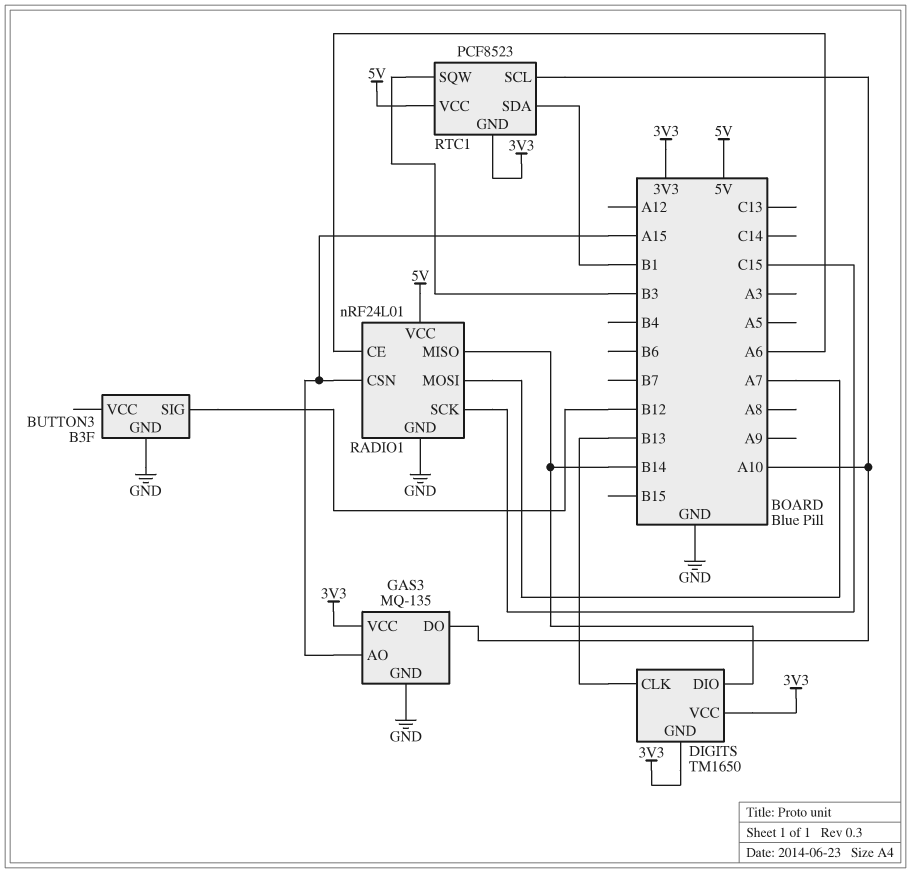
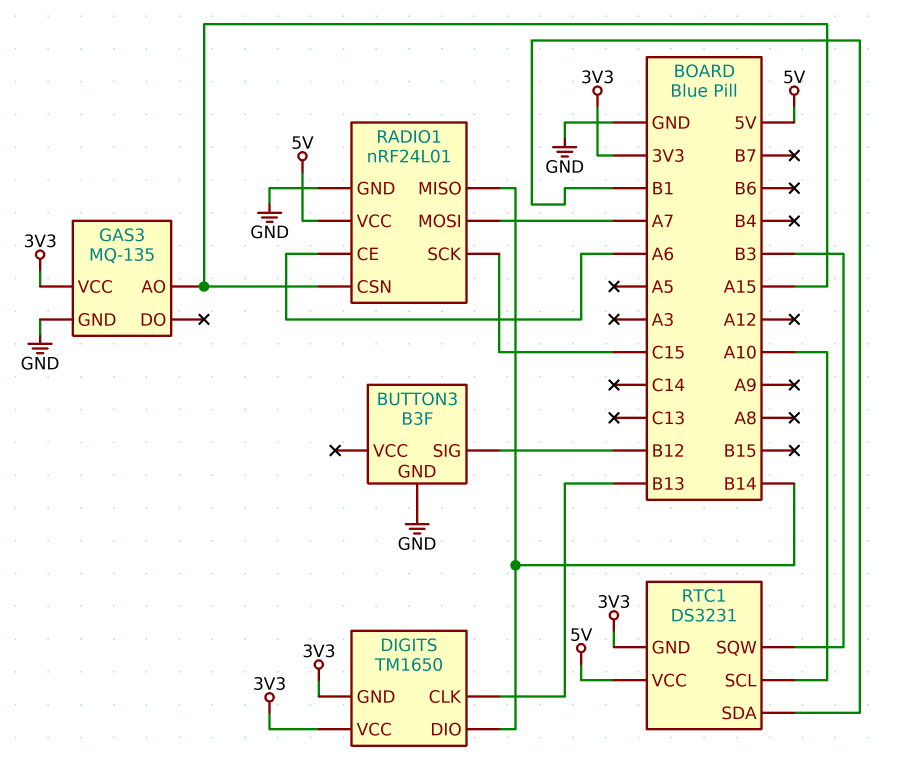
GAS3 pin DO: A10 -> none
RTC1: PCF8523 -> DS3231

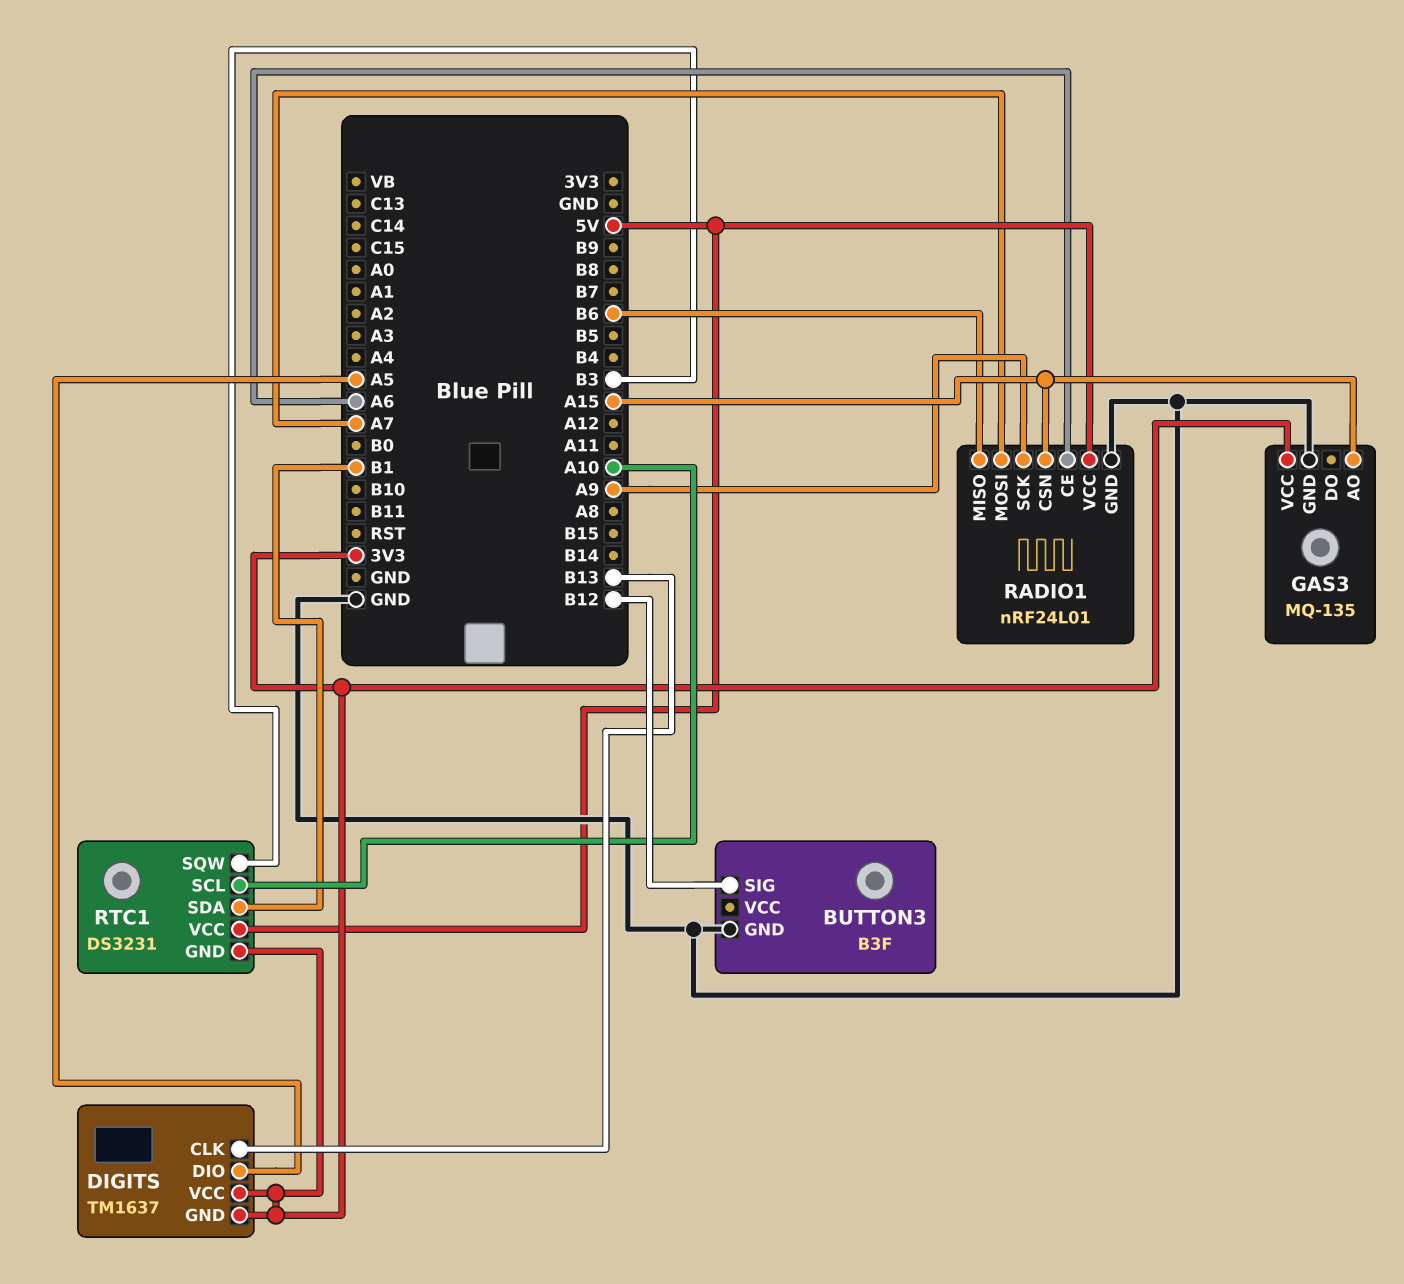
DIGITS: TM1650 -> TM1637
DIGITS pin DIO: B14 -> A5
RADIO1 pin MISO: B14 -> B6
RADIO1 pin SCK: C15 -> A9

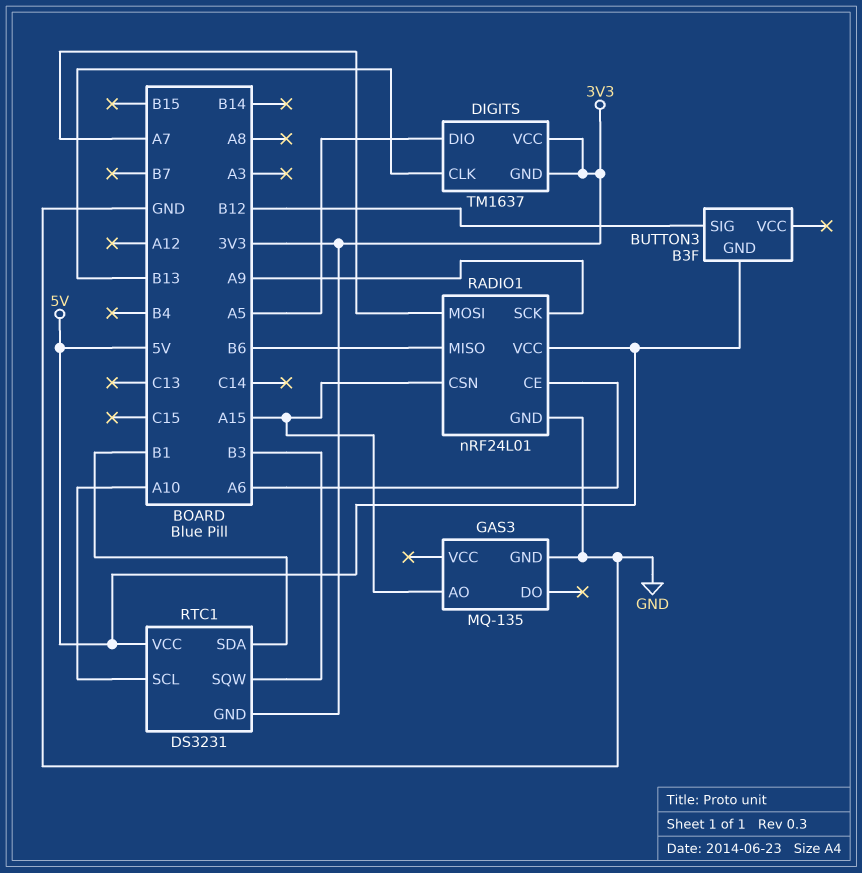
BUTTON3 pin GND: GND -> 5V
GAS3 pin VCC: 3V3 -> none

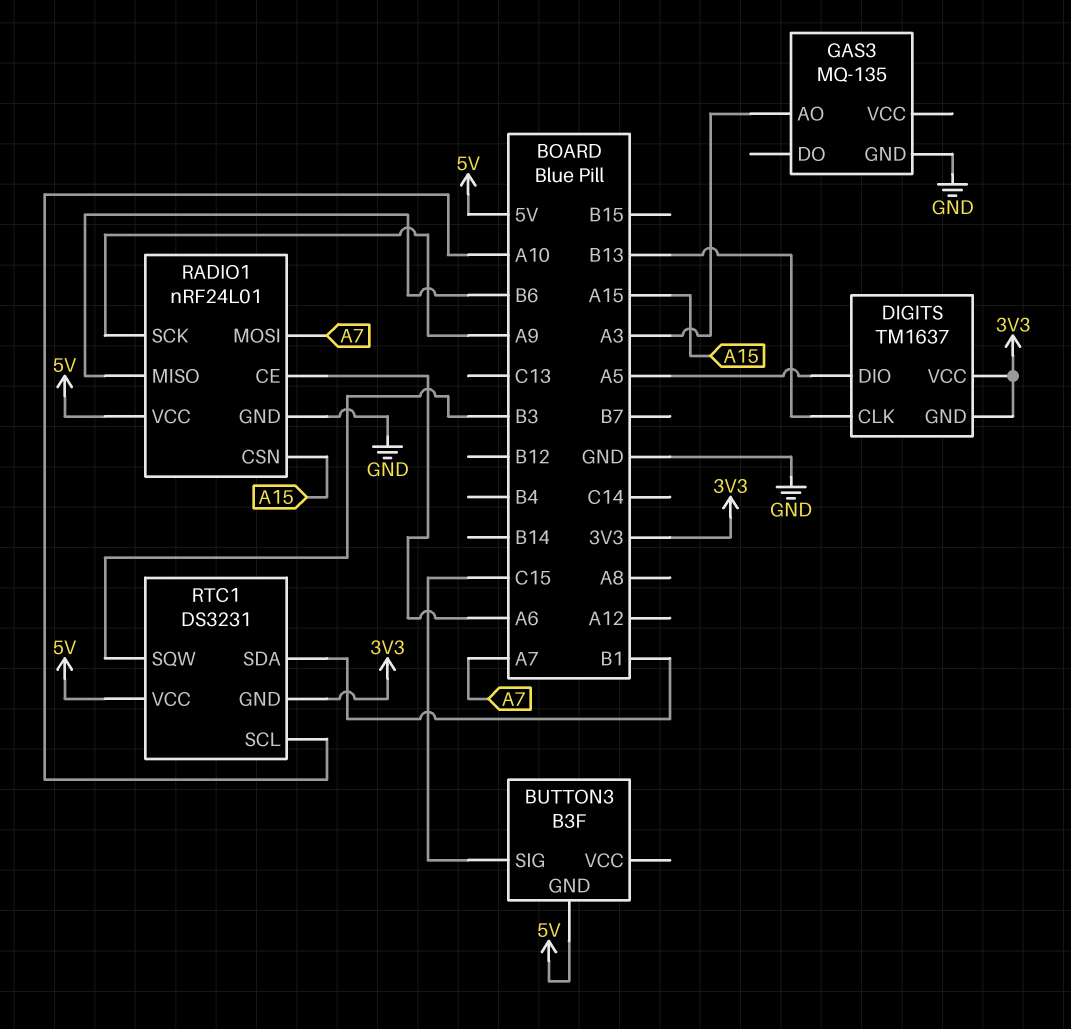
BUTTON3 pin SIG: B12 -> C15
GAS3 pin AO: A15 -> A3

